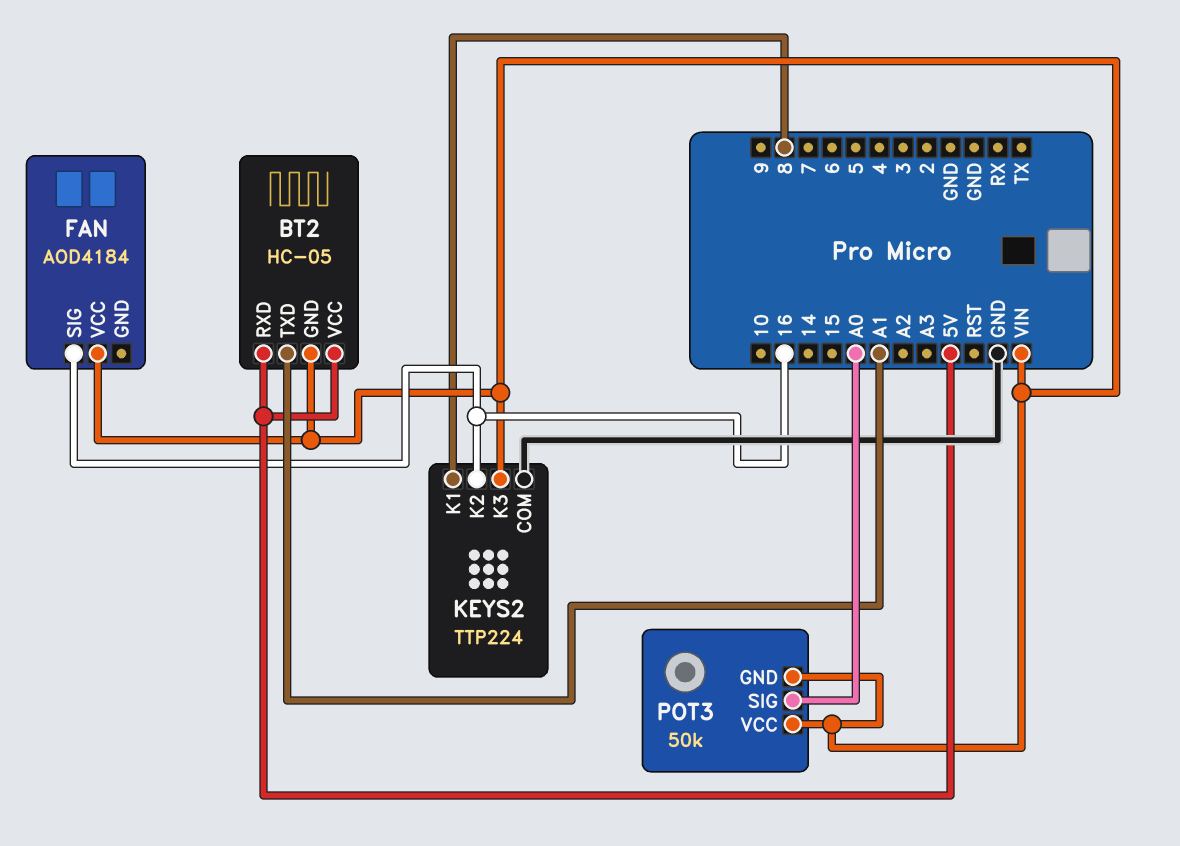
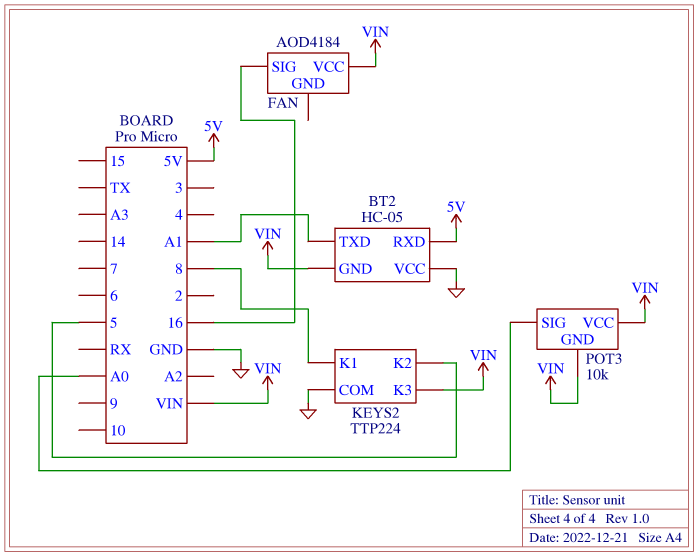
BT2 pin VCC: 5V -> GND
KEYS2 pin K2: 16 -> 5
POT3: 50k -> 10k

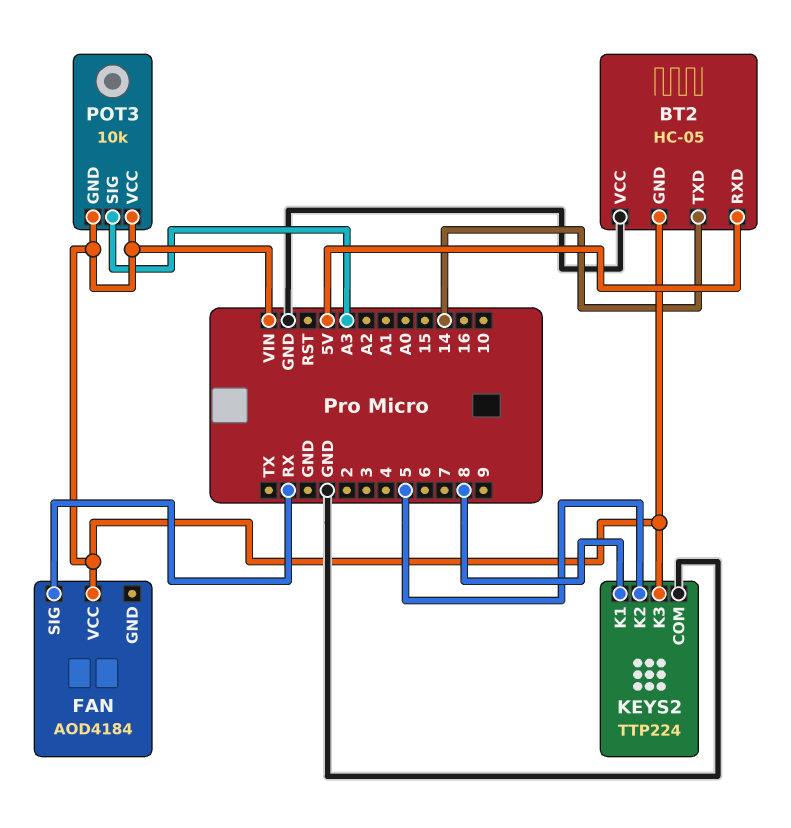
BT2 pin TXD: A1 -> 14
FAN pin SIG: 16 -> RX
POT3 pin SIG: A0 -> A3

